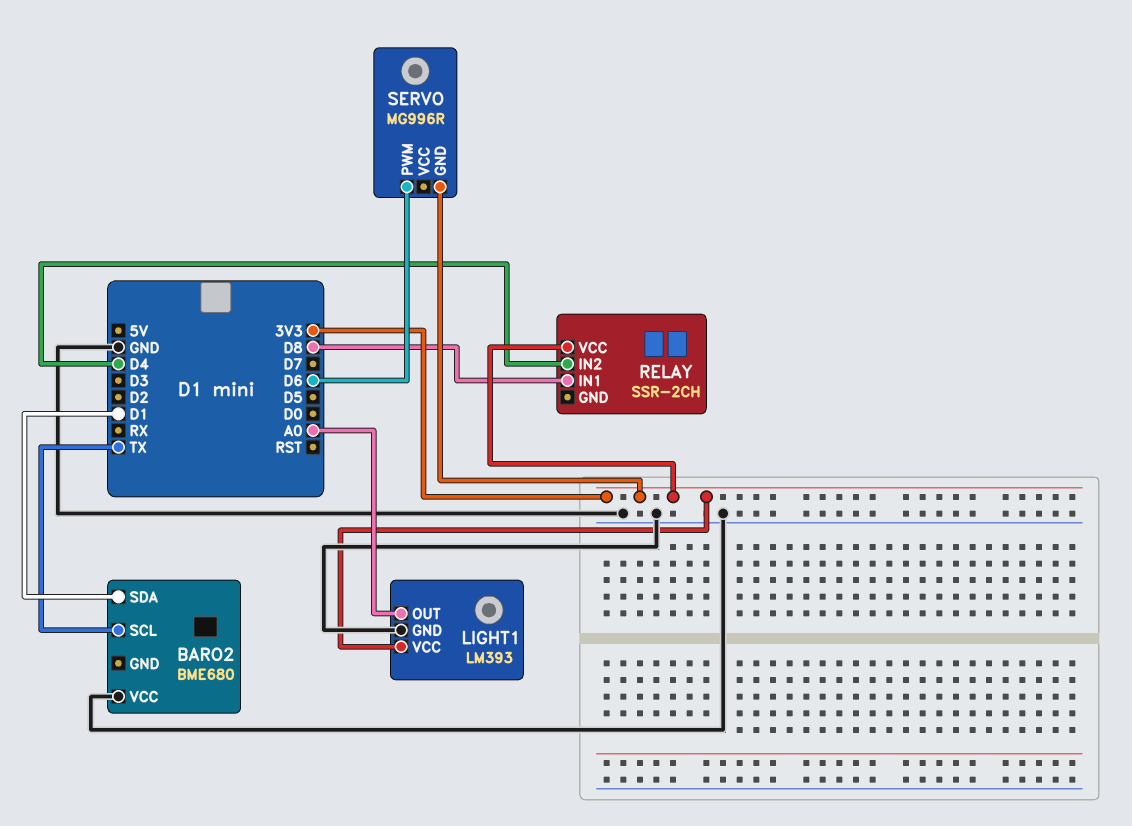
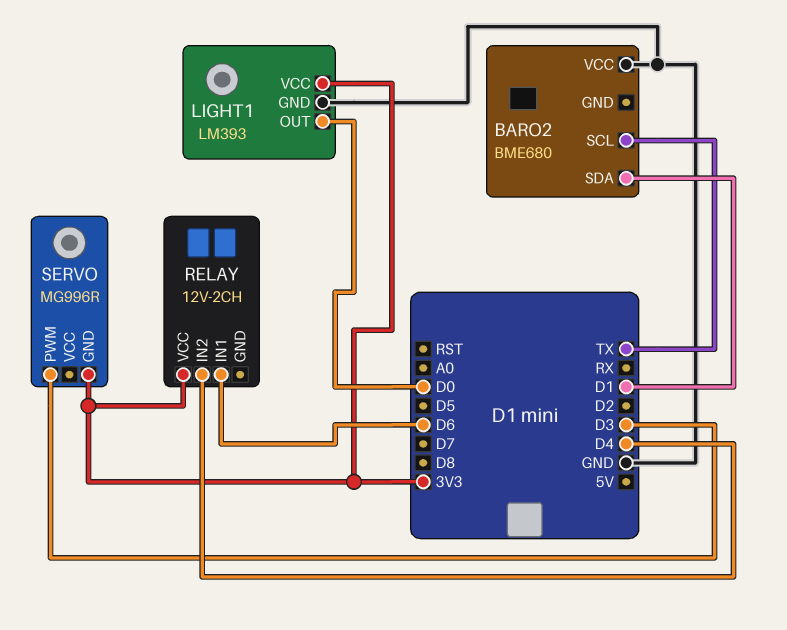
LIGHT1 pin OUT: A0 -> D0
RELAY: SSR-2CH -> 12V-2CH
RELAY pin IN1: D8 -> D6
SERVO pin PWM: D6 -> D3

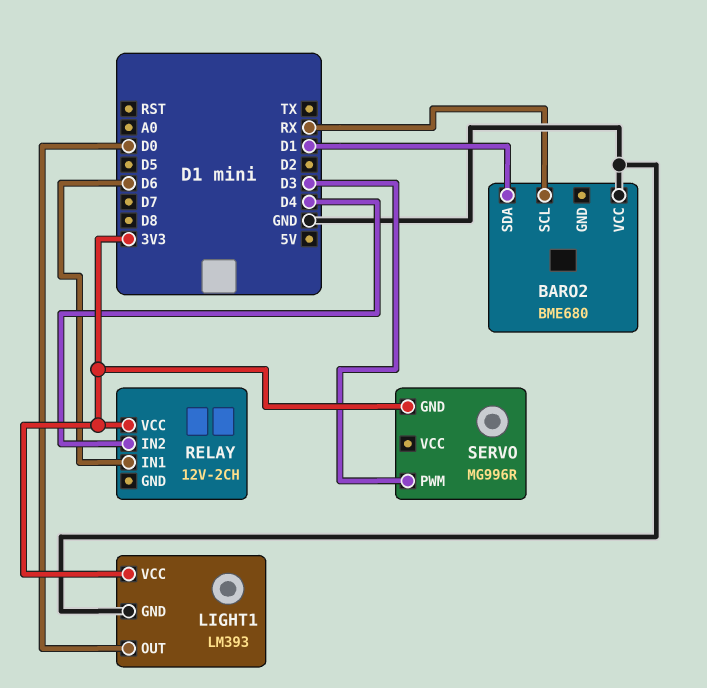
BARO2 pin SCL: TX -> RX

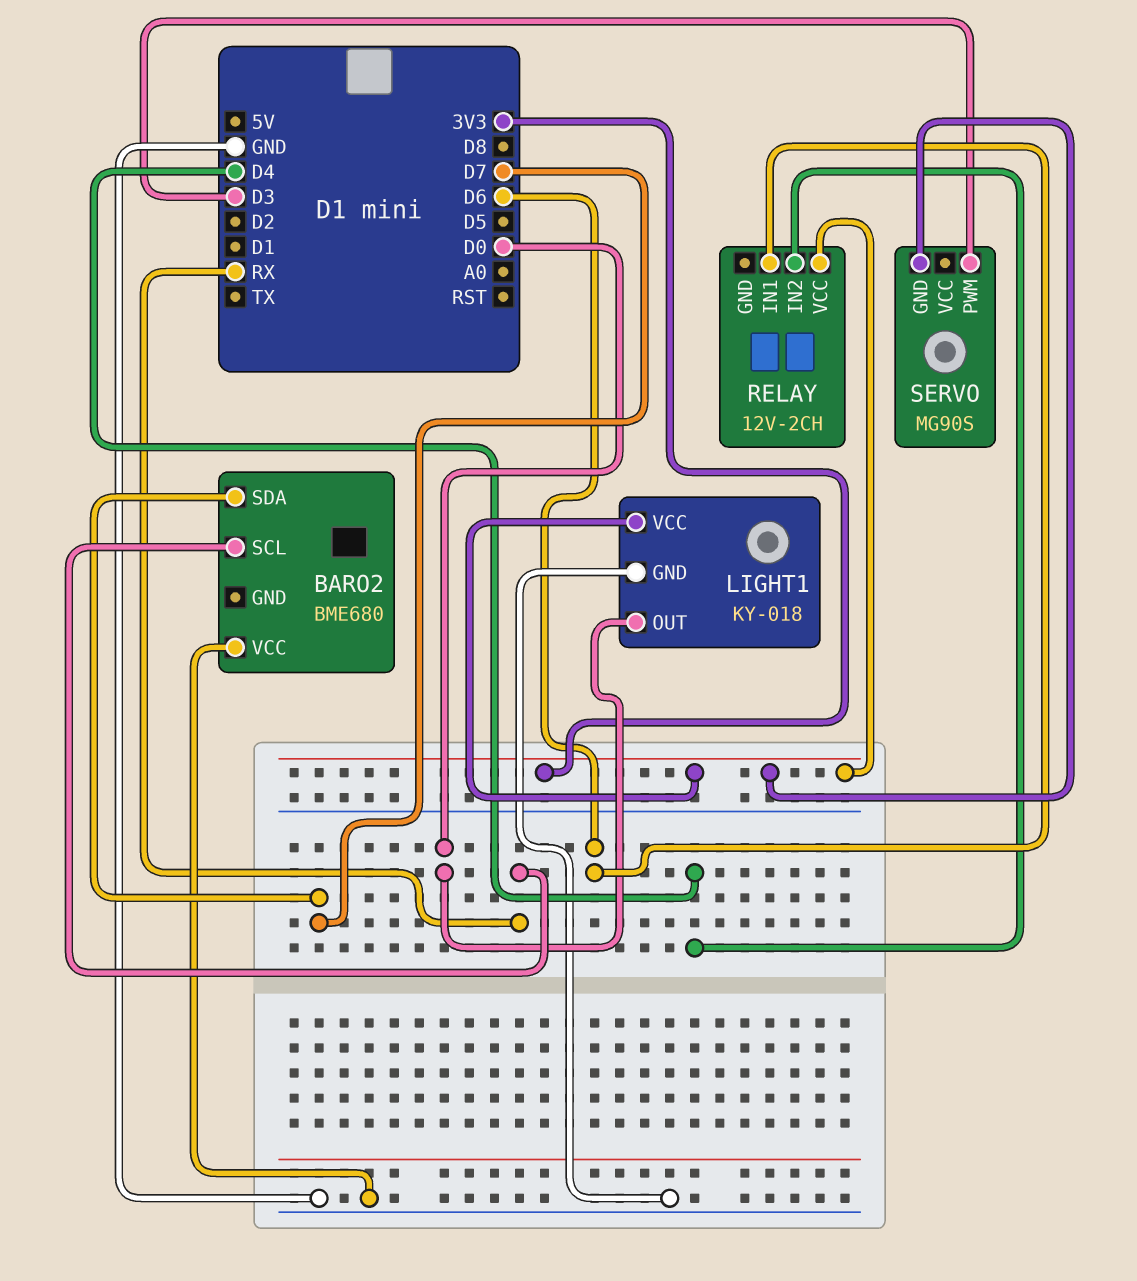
BARO2 pin SDA: D1 -> D7
LIGHT1: LM393 -> KY-018
SERVO: MG996R -> MG90S

